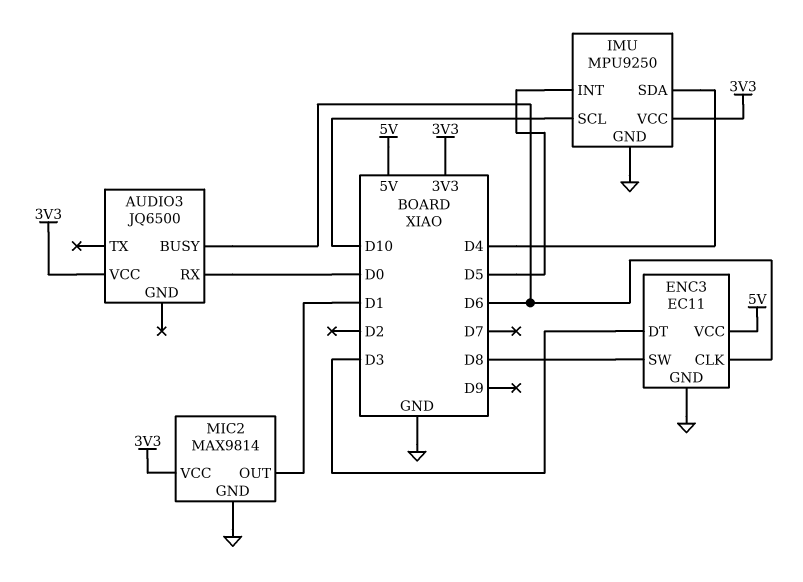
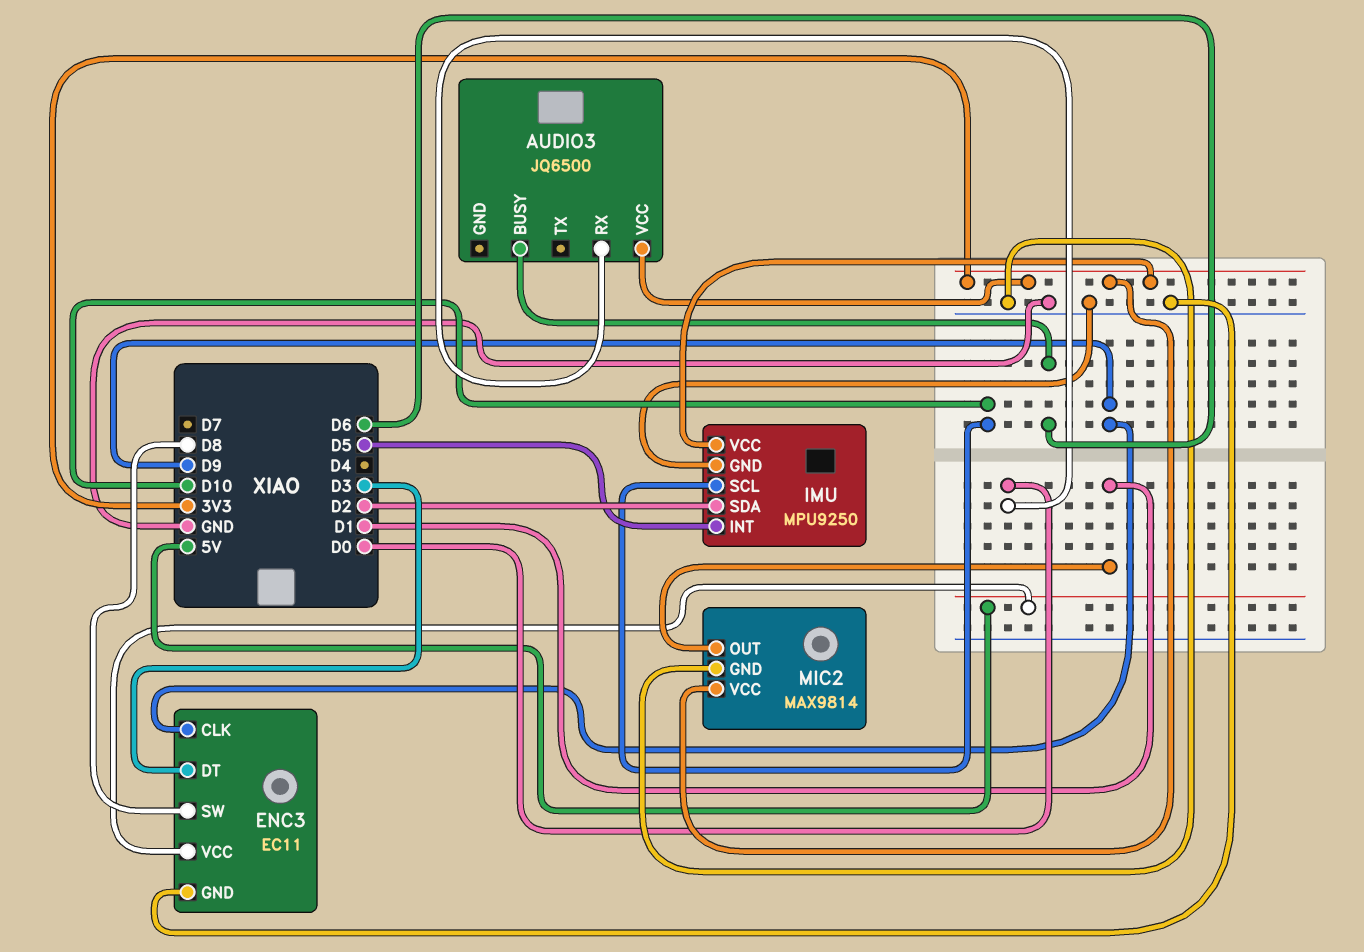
ENC3 pin CLK: D6 -> D9
IMU pin SDA: D4 -> D2

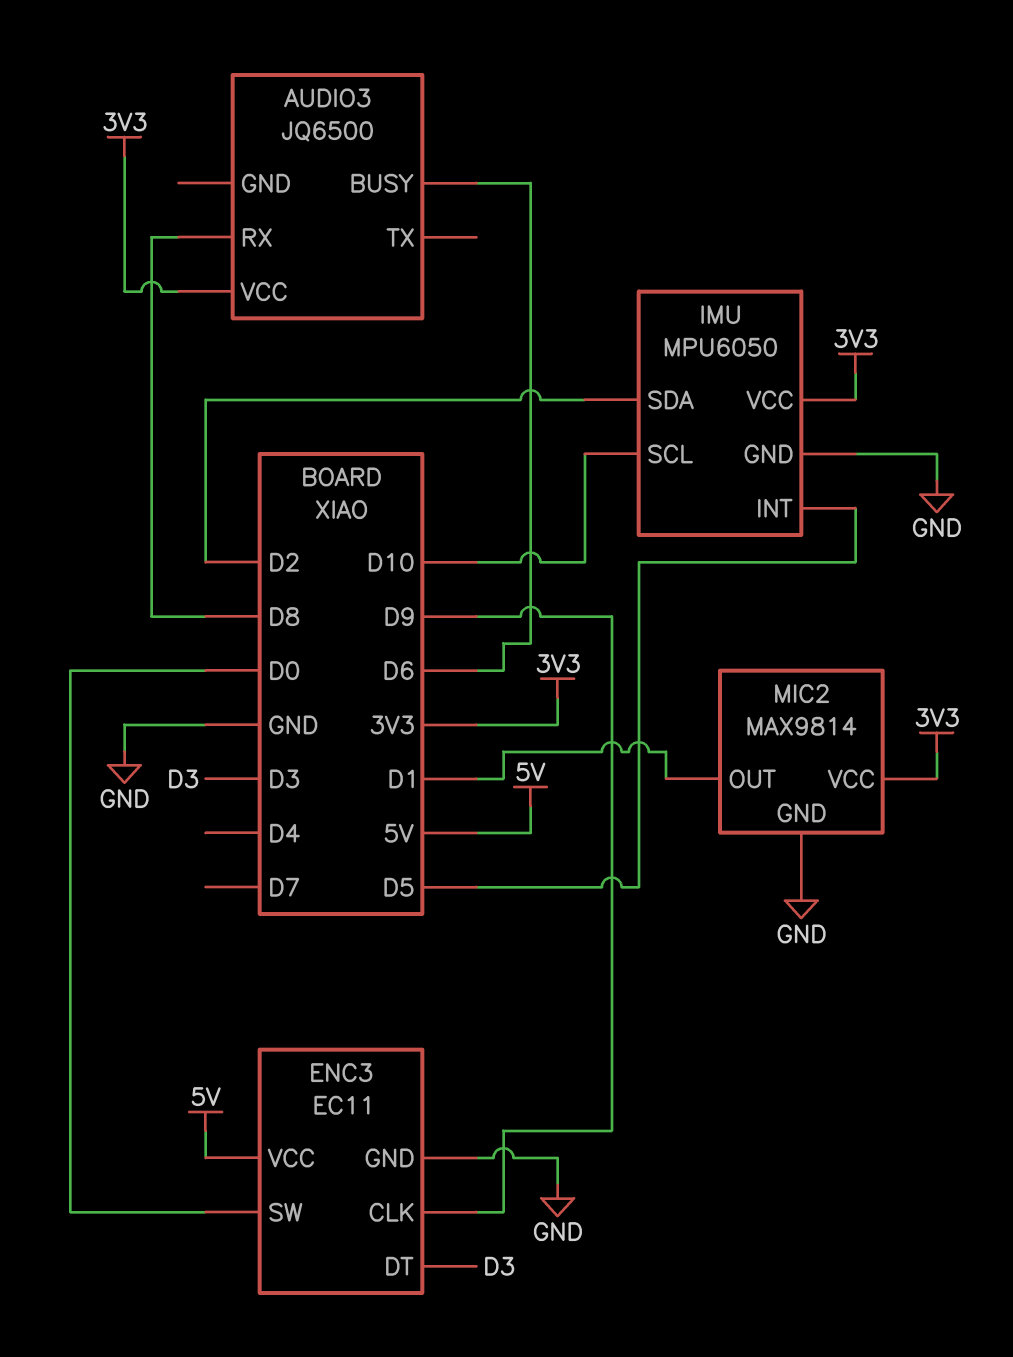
AUDIO3 pin RX: D0 -> D8
ENC3 pin SW: D8 -> D0
IMU: MPU9250 -> MPU6050

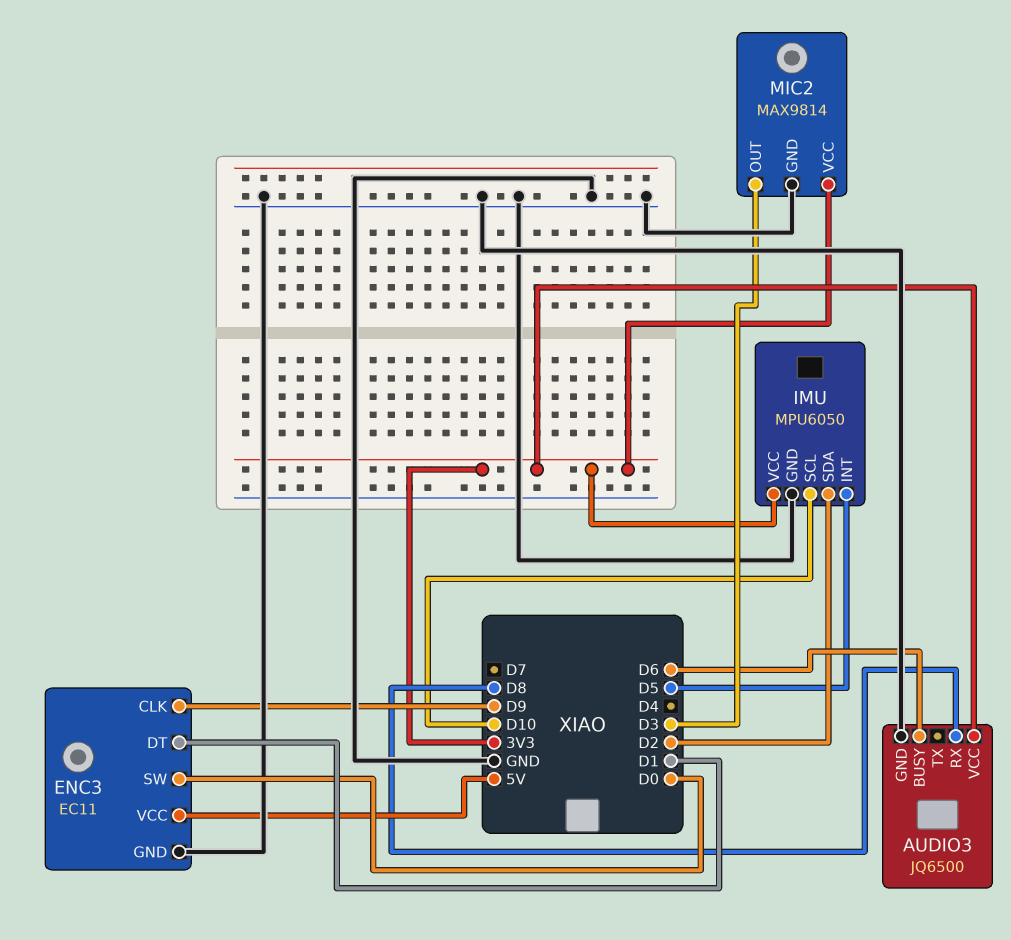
AUDIO3 pin GND: none -> GND
ENC3 pin DT: D3 -> D1
MIC2 pin OUT: D1 -> D3

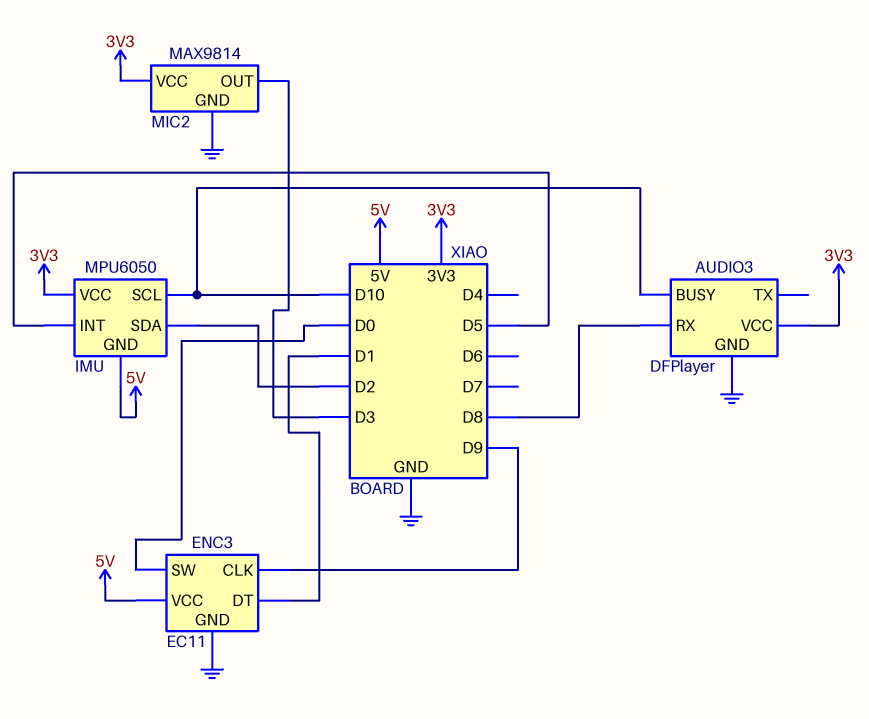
AUDIO3: JQ6500 -> DFPlayer
AUDIO3 pin BUSY: D6 -> D10
IMU pin GND: GND -> 5V

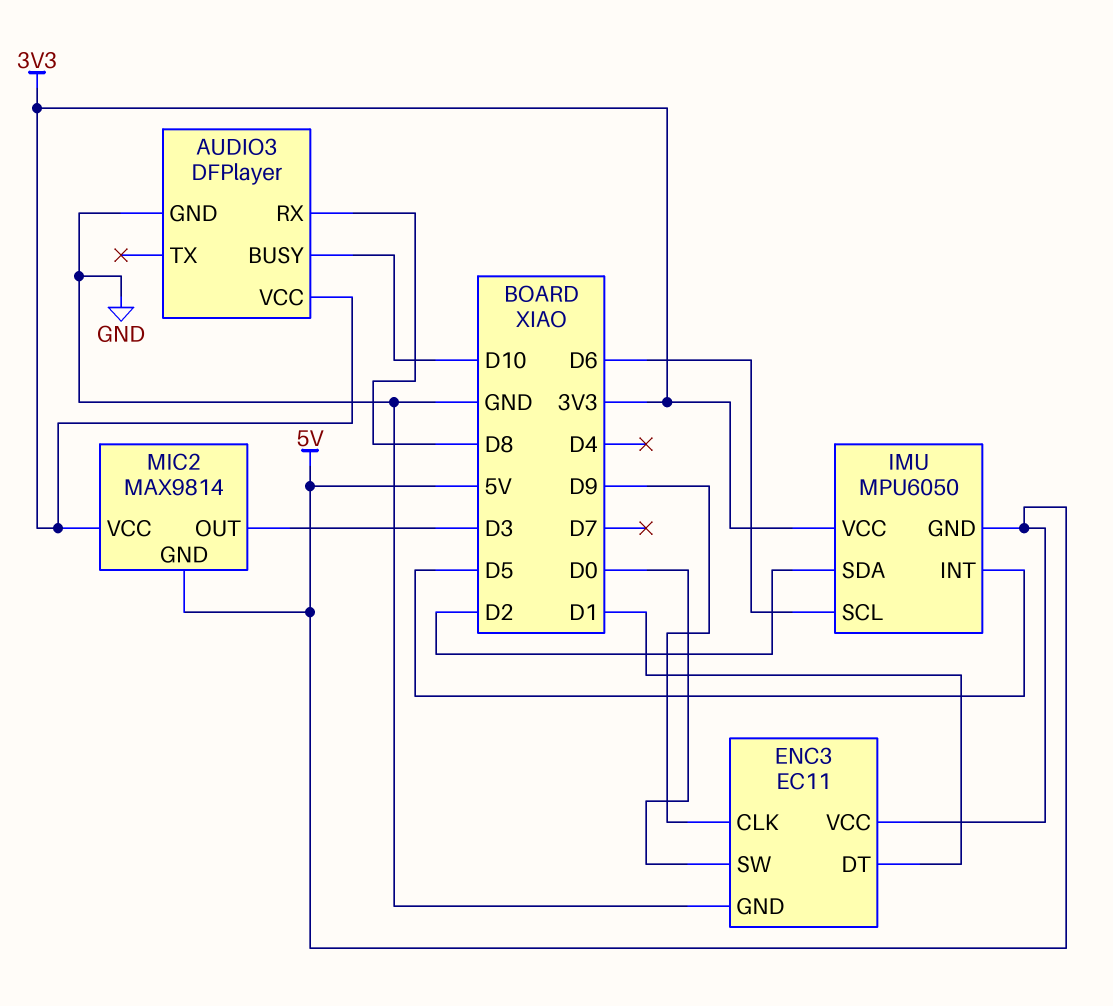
IMU pin SCL: D10 -> D6
MIC2 pin GND: GND -> 5V

